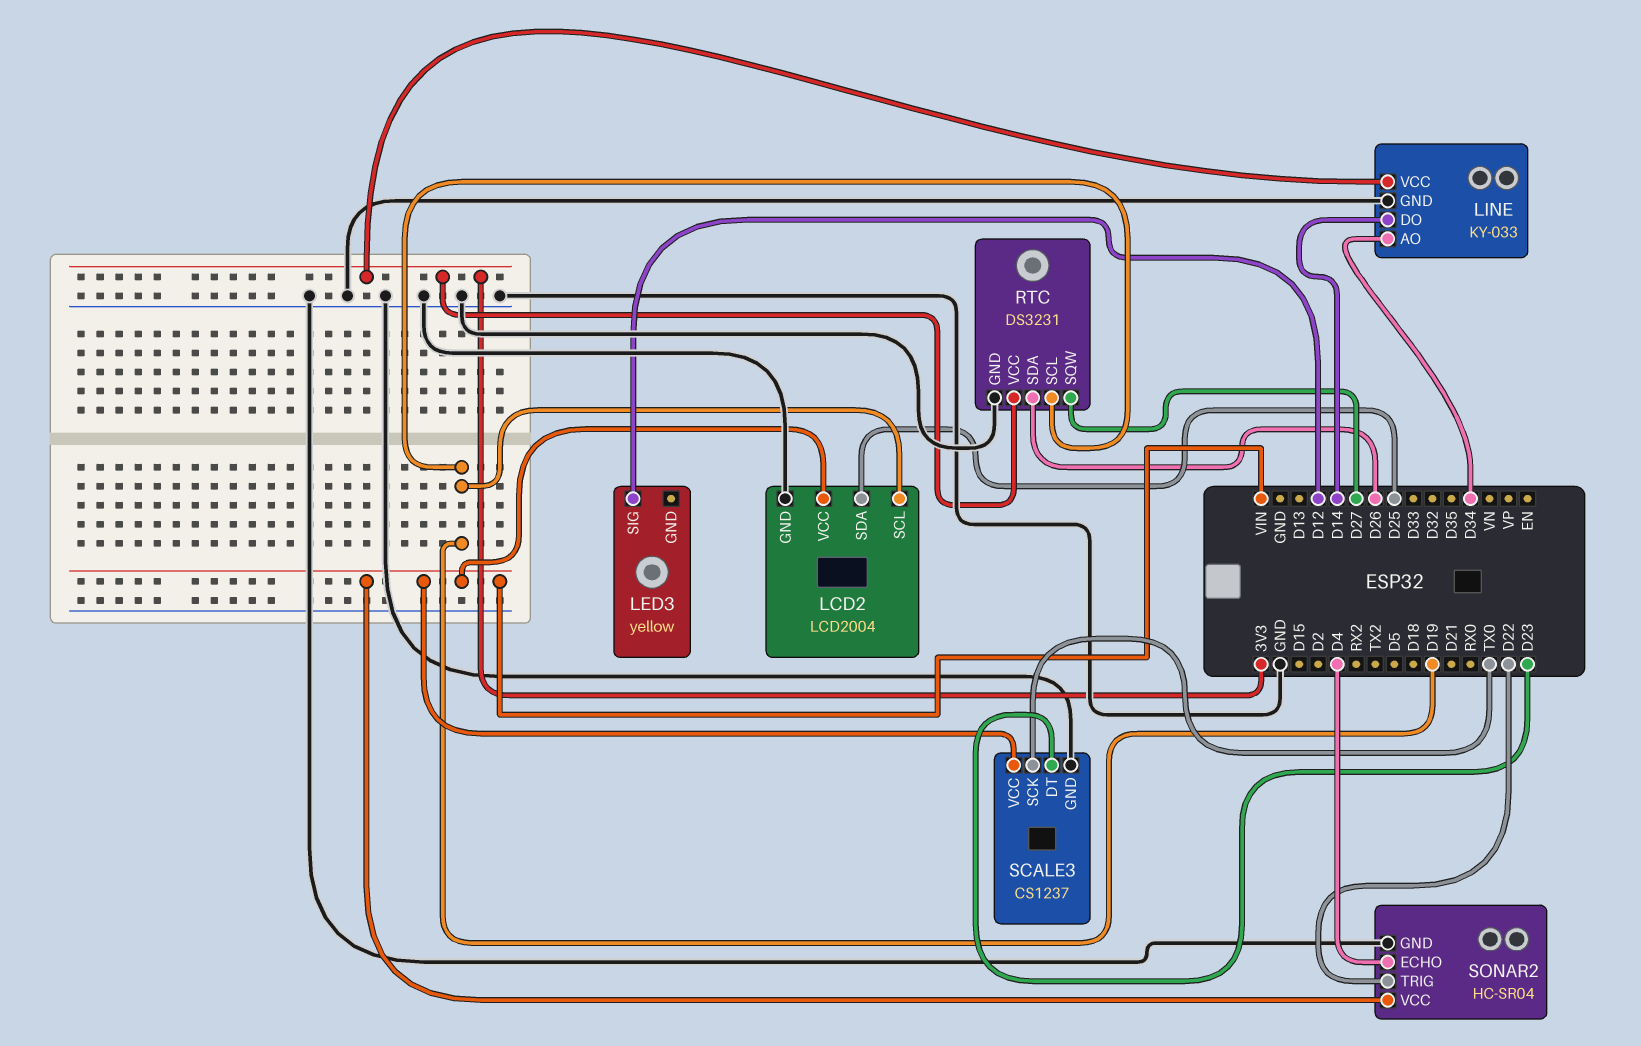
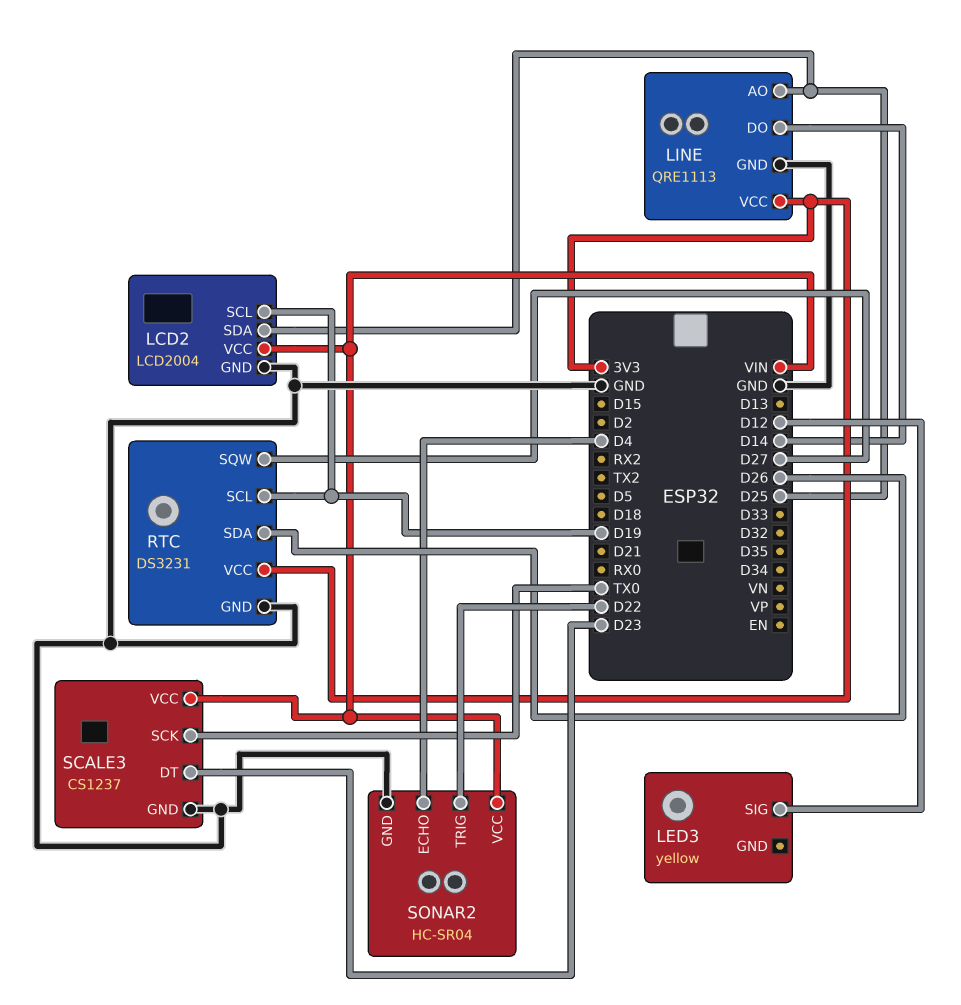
LINE: KY-033 -> QRE1113
LINE pin AO: D34 -> D25

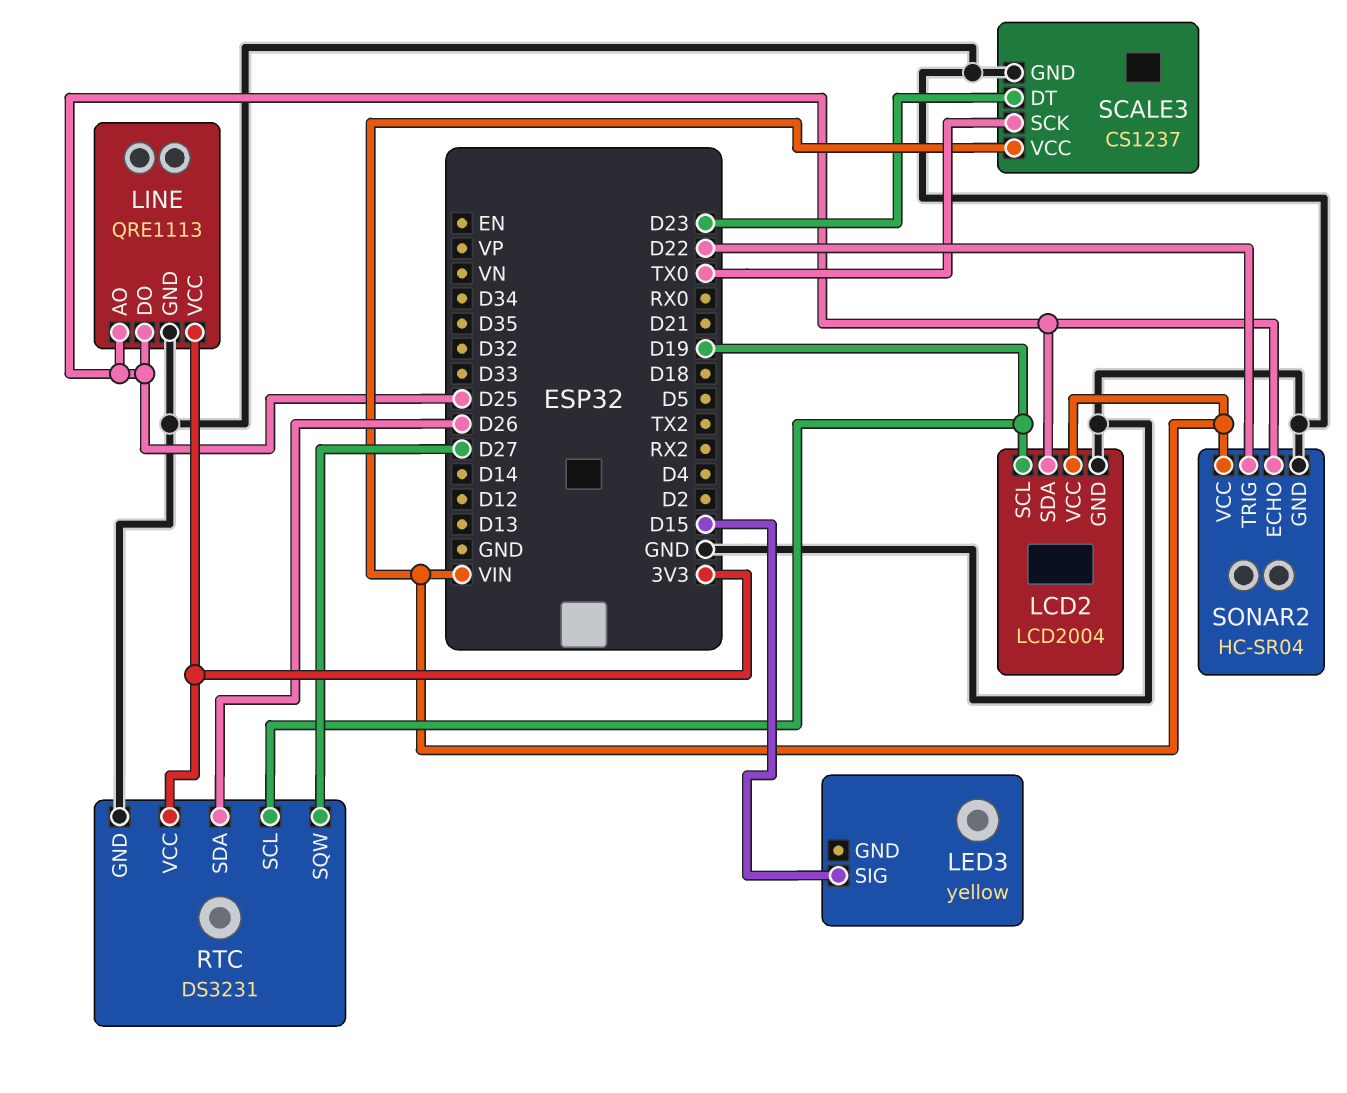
LED3 pin SIG: D12 -> D15
LINE pin DO: D14 -> D25
SONAR2 pin ECHO: D4 -> D25

